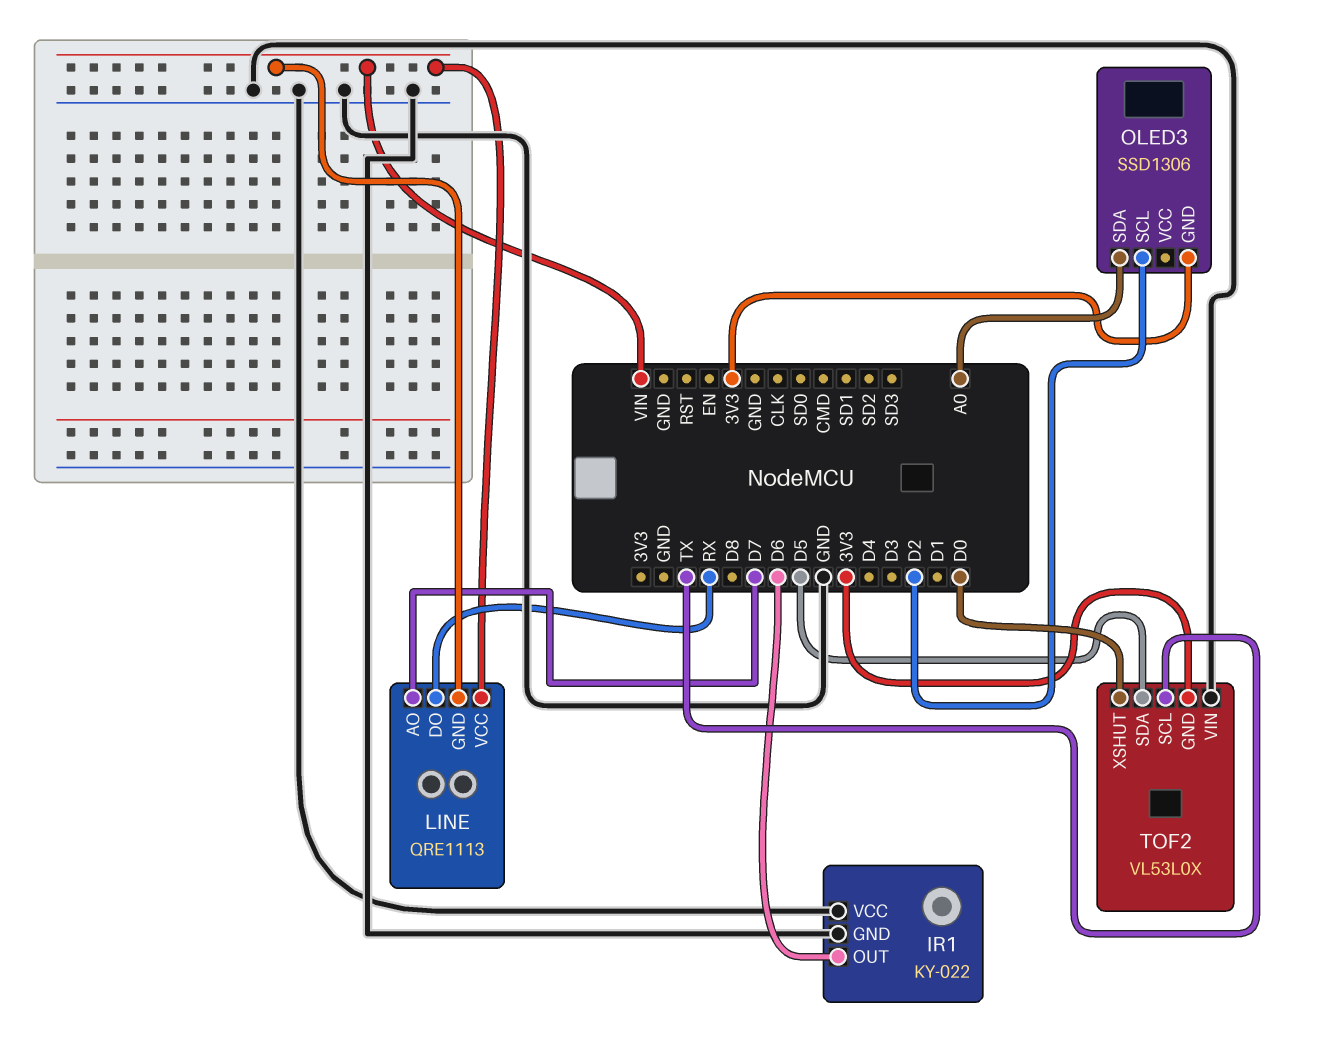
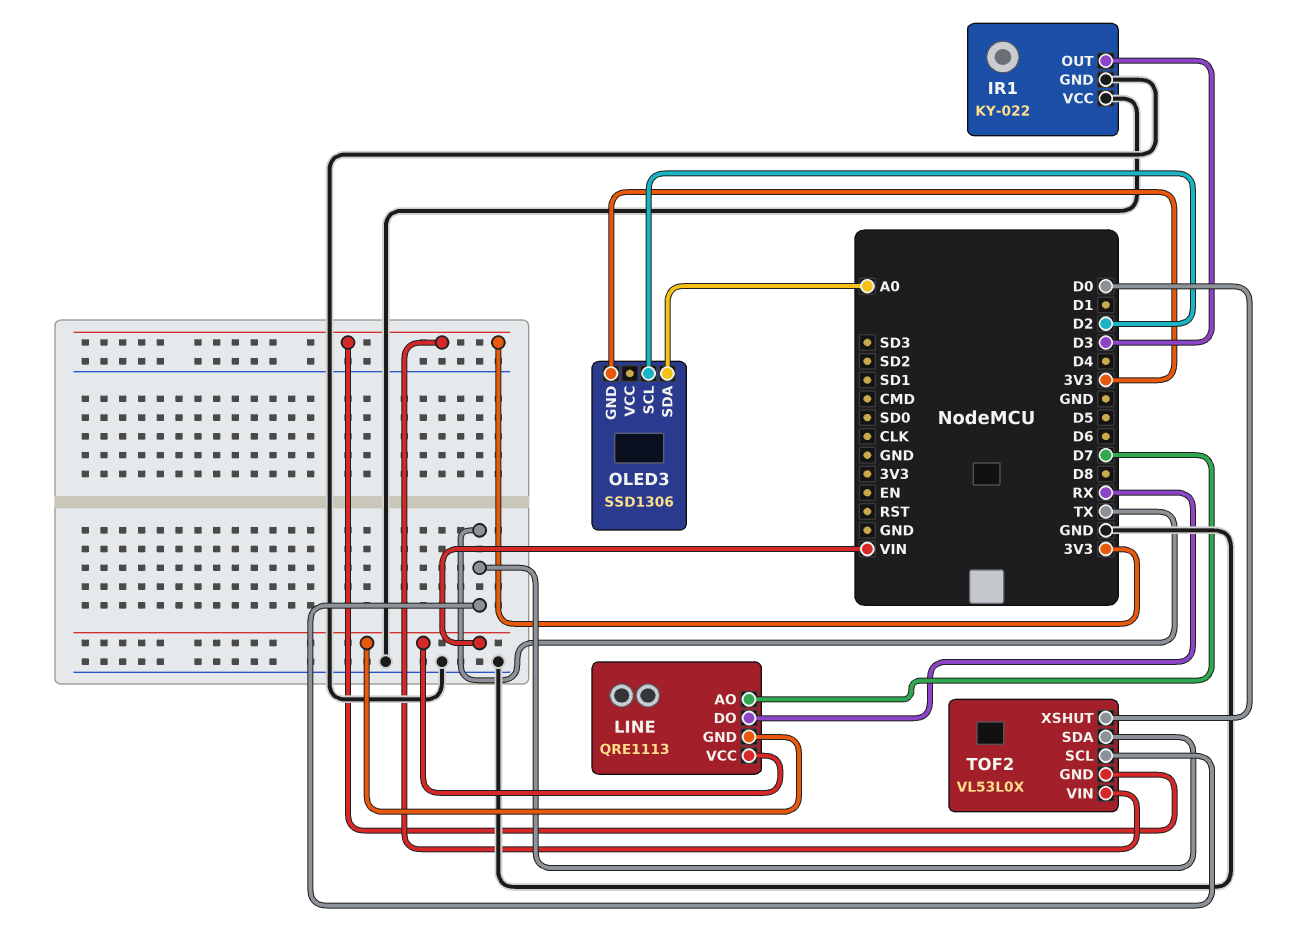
IR1 pin OUT: D6 -> D3
TOF2 pin SDA: D5 -> TX
TOF2 pin VIN: GND -> 3V3

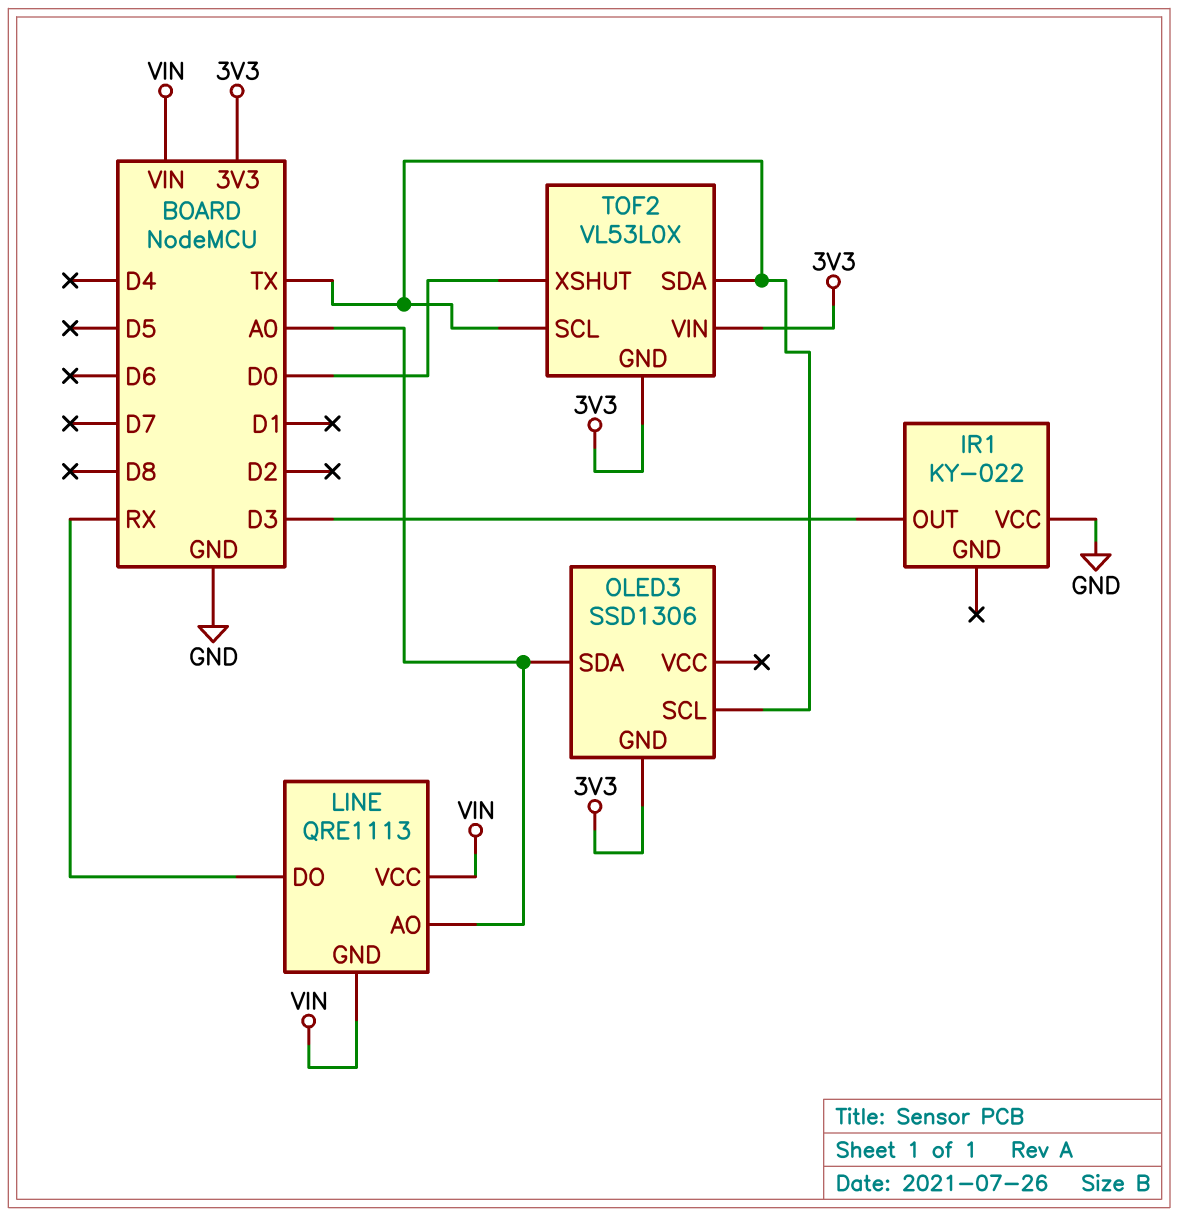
IR1 pin GND: GND -> none
LINE pin AO: D7 -> A0
OLED3 pin SCL: D2 -> TX

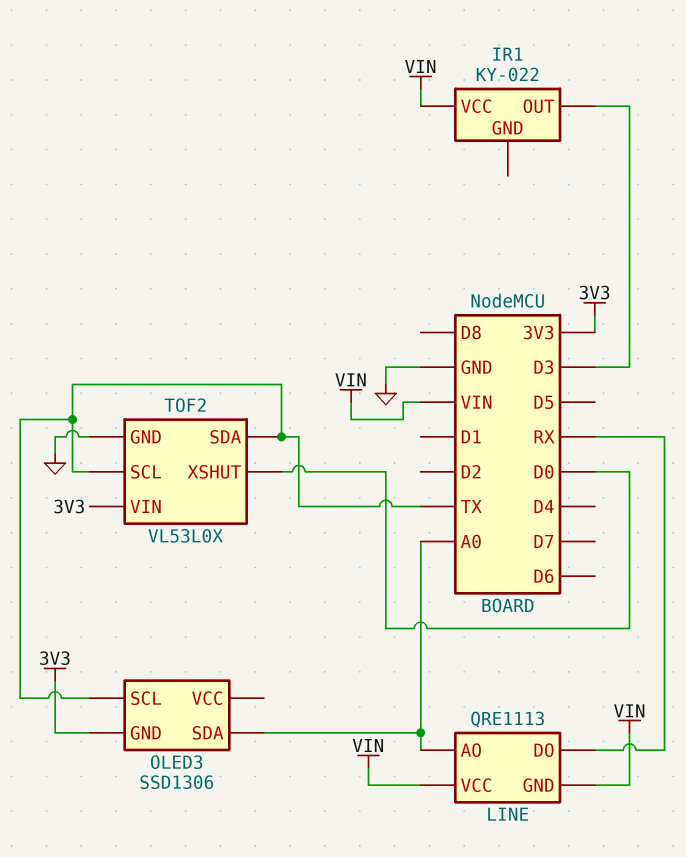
IR1 pin VCC: GND -> VIN
TOF2 pin GND: 3V3 -> GND

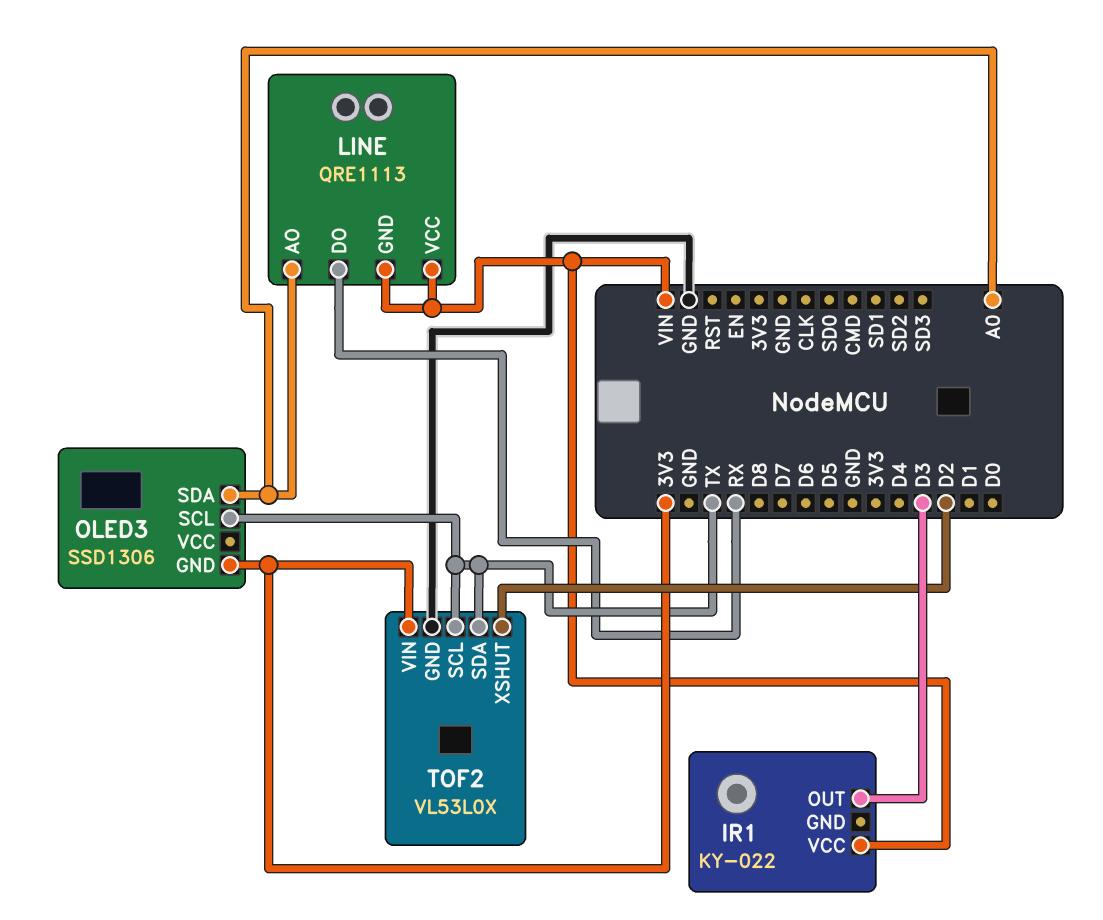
TOF2 pin XSHUT: D0 -> D2

